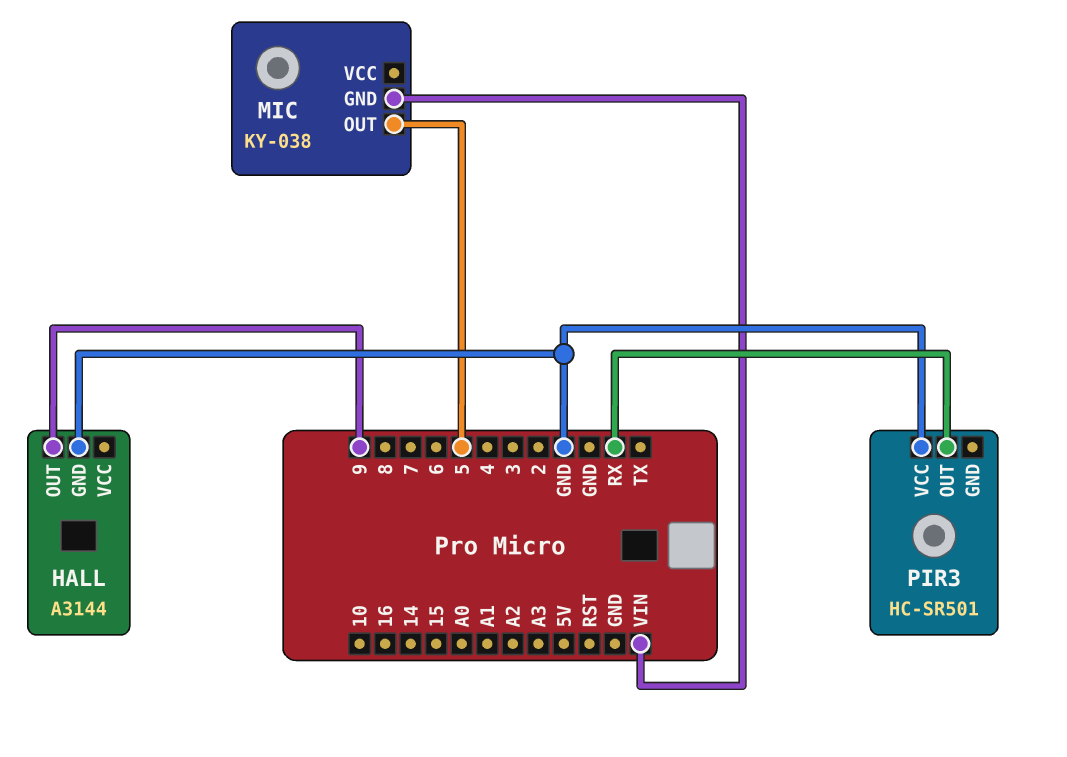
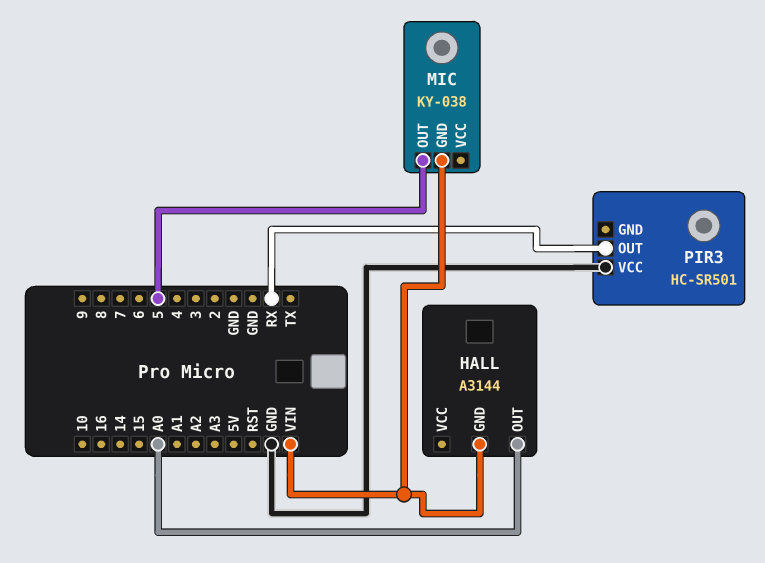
HALL pin GND: GND -> VIN
HALL pin OUT: 9 -> A0

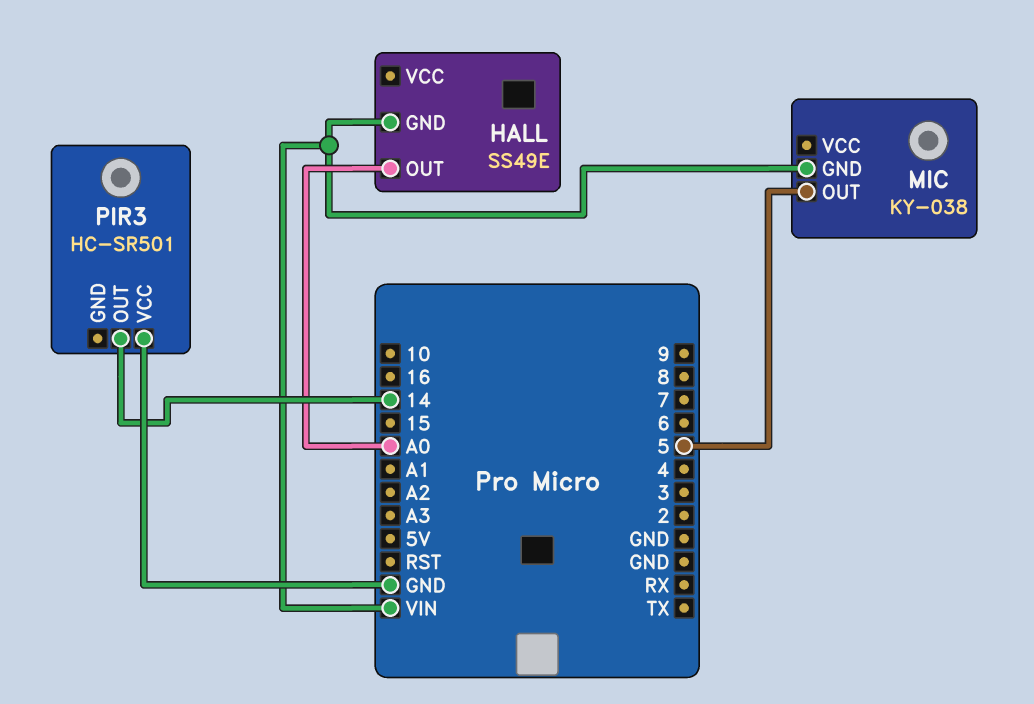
HALL: A3144 -> SS49E
PIR3 pin OUT: RX -> 14

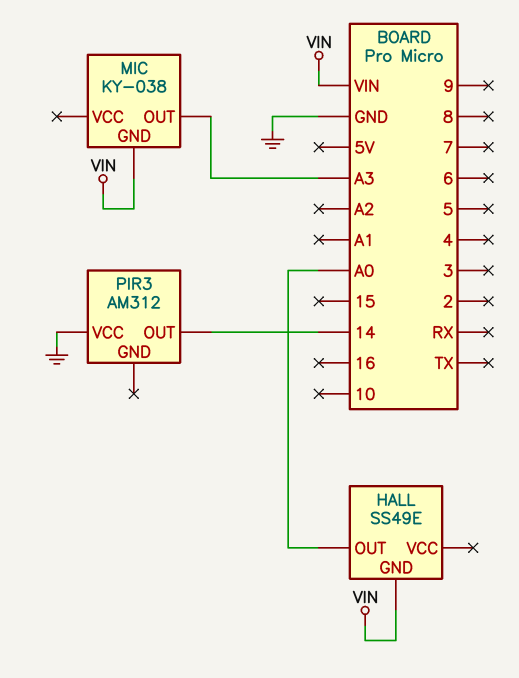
MIC pin OUT: 5 -> A3
PIR3: HC-SR501 -> AM312

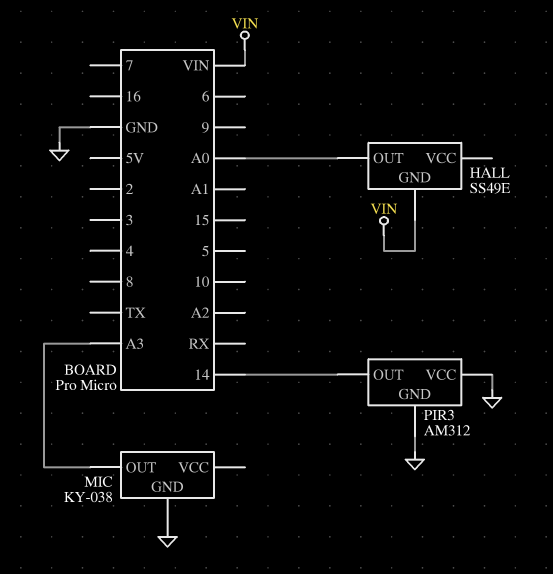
MIC pin GND: VIN -> GND
PIR3 pin GND: none -> GND

